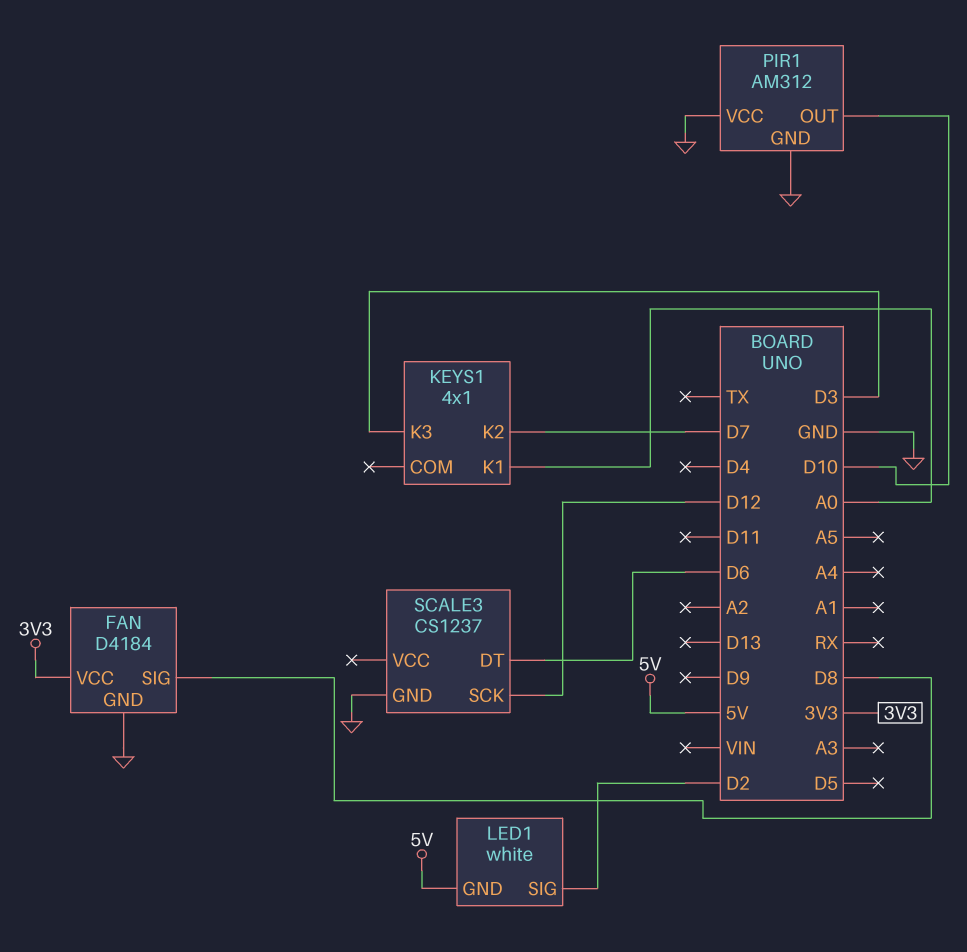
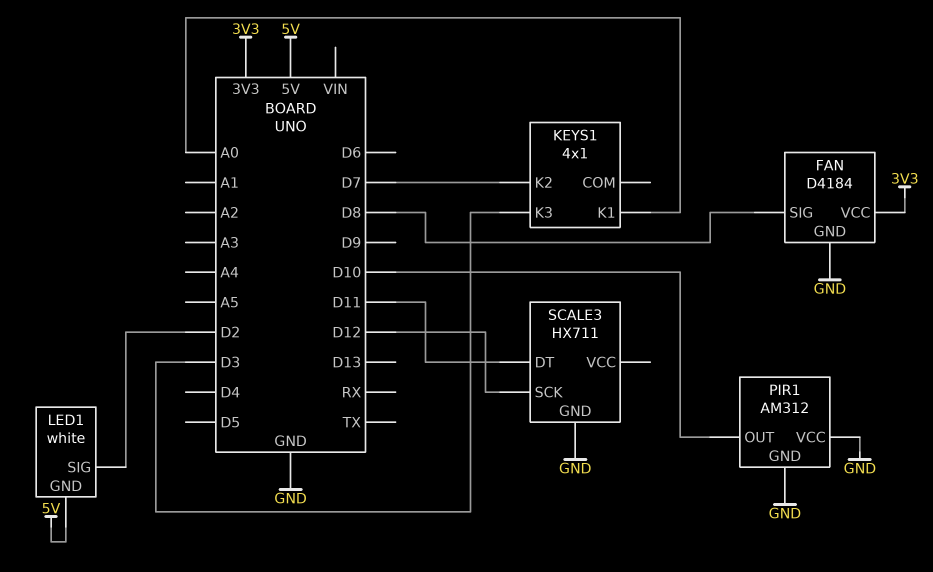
SCALE3: CS1237 -> HX711
SCALE3 pin DT: D6 -> D11

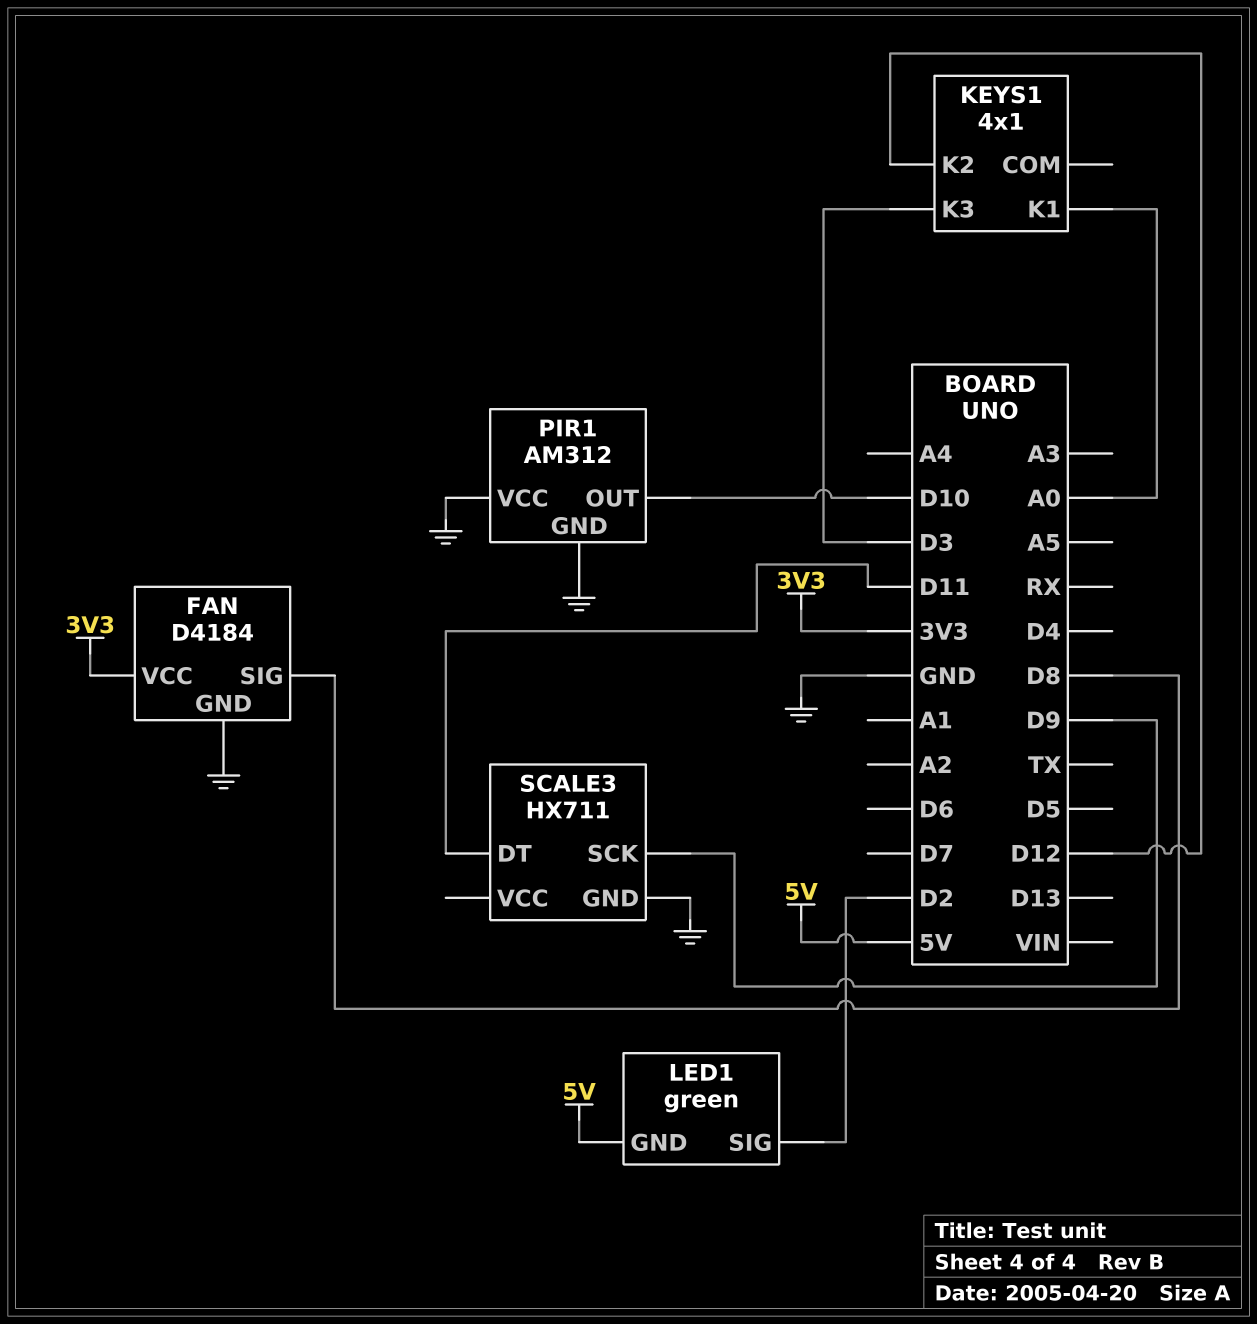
KEYS1 pin K2: D7 -> D12
LED1: white -> green
SCALE3 pin SCK: D12 -> D9

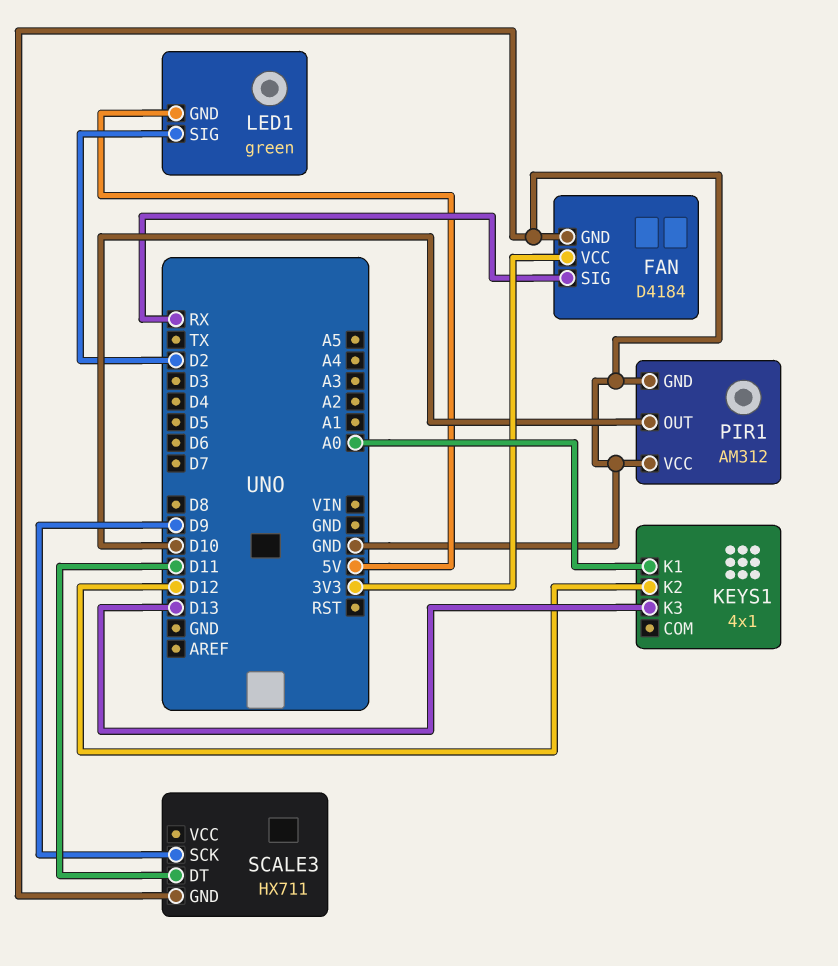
FAN pin SIG: D8 -> RX
KEYS1 pin K3: D3 -> D13

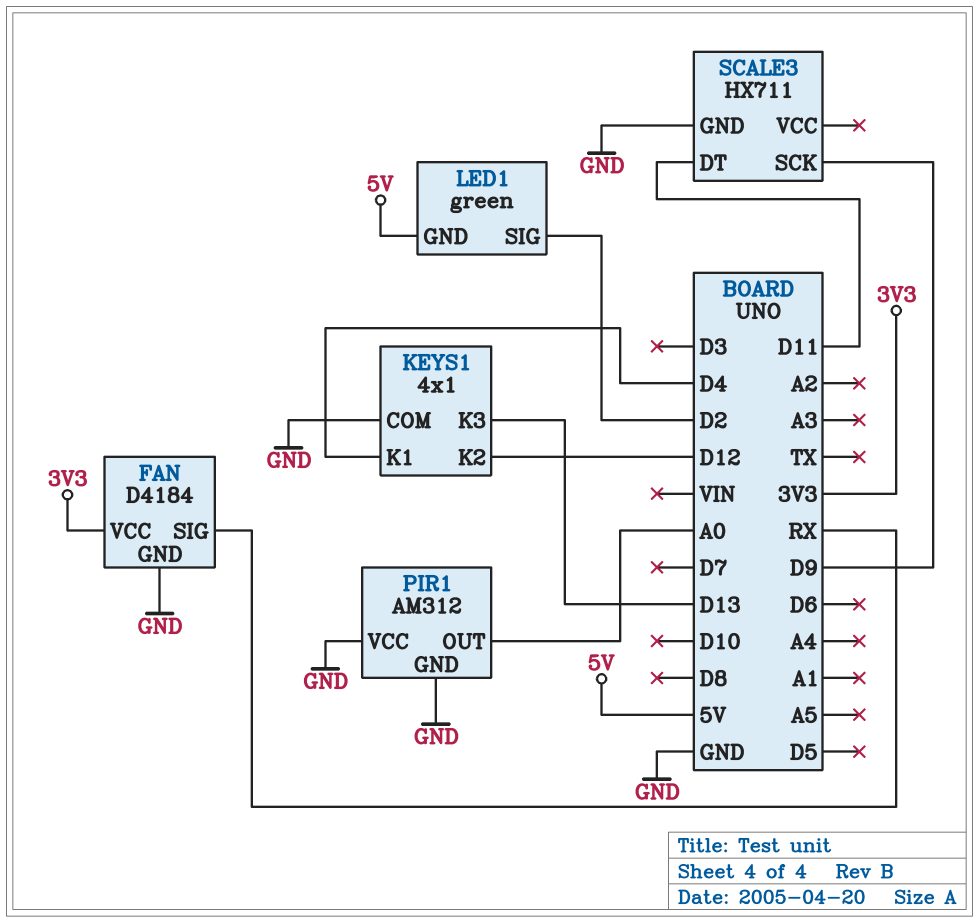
KEYS1 pin COM: none -> GND
KEYS1 pin K1: A0 -> D4
PIR1 pin OUT: D10 -> A0

